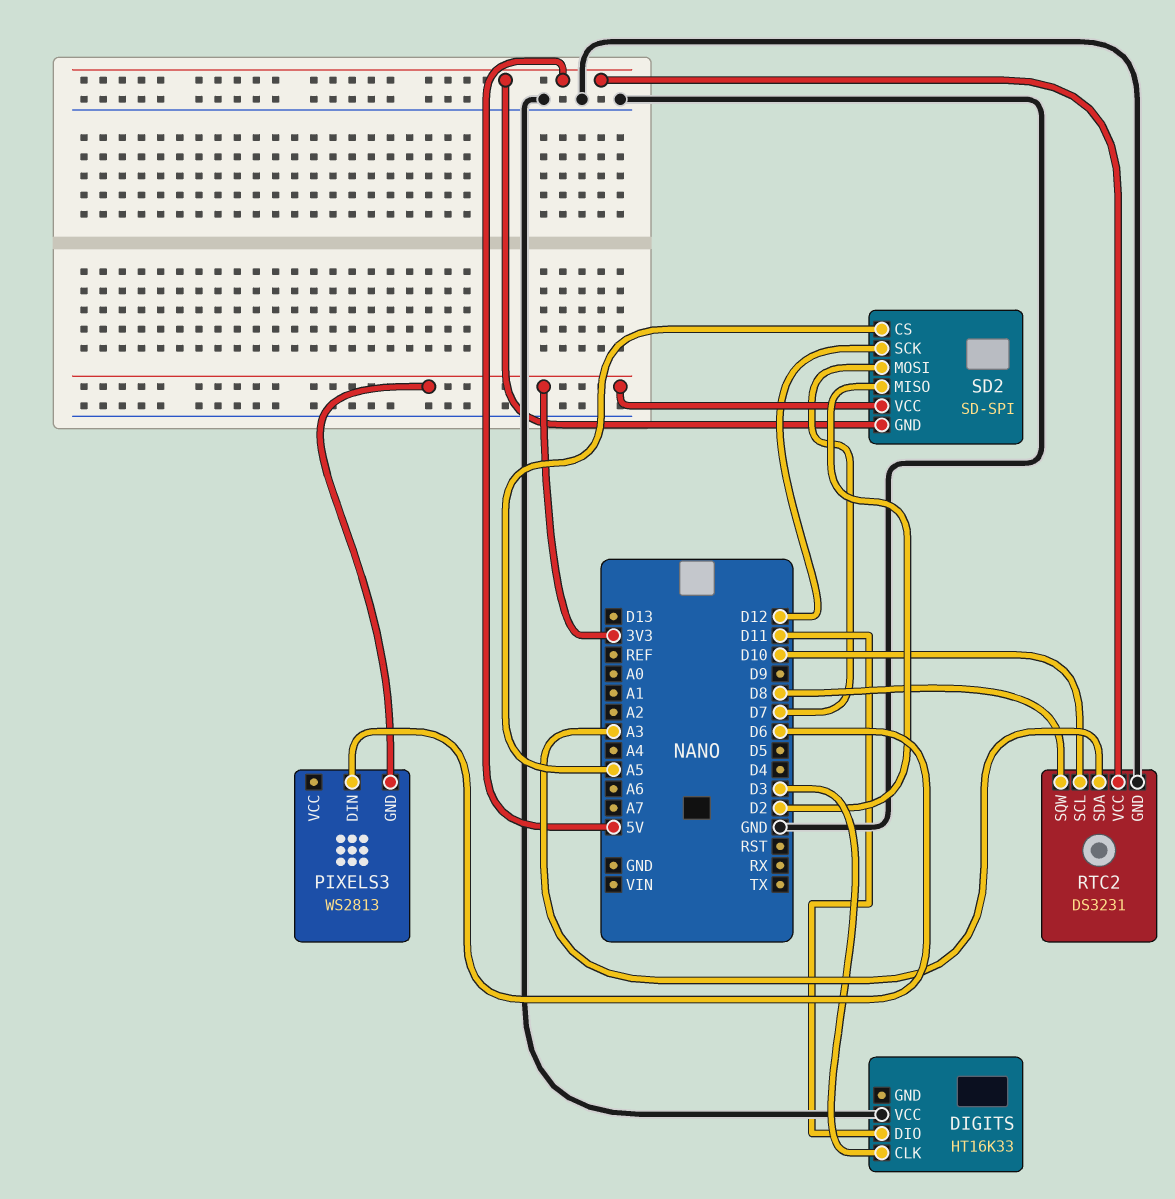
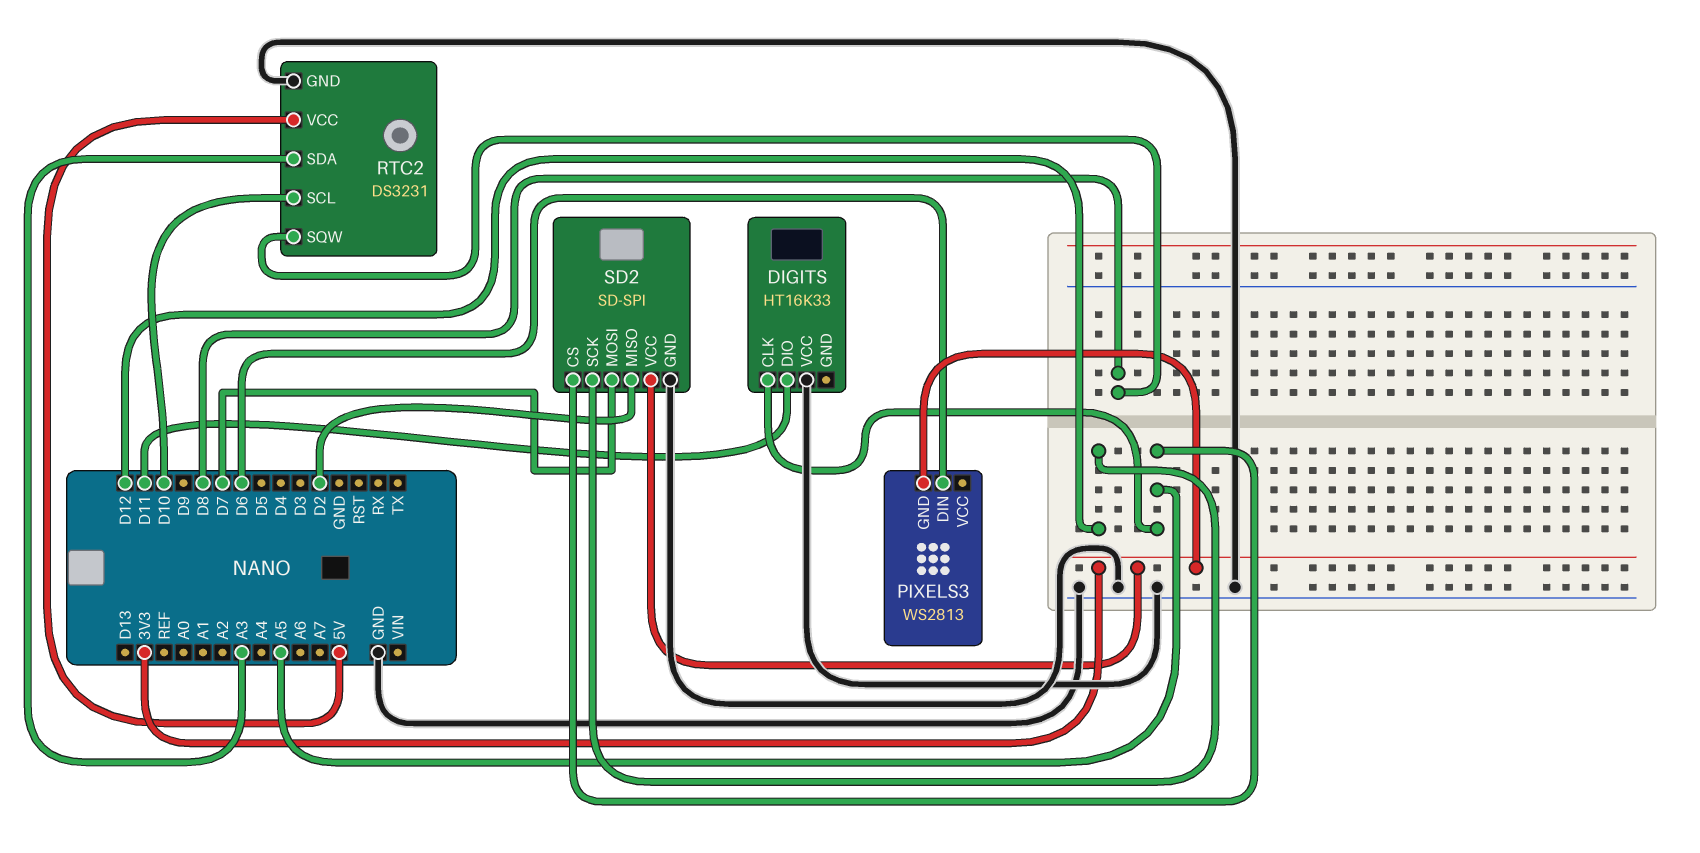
DIGITS pin CLK: D3 -> A5
SD2 pin GND: 5V -> GND

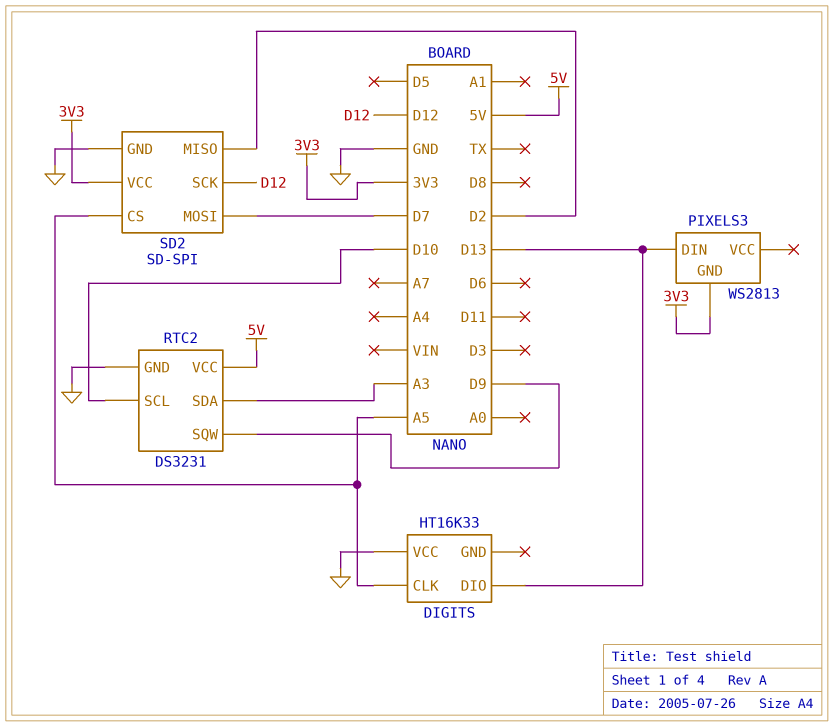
DIGITS pin DIO: D11 -> D13
PIXELS3 pin DIN: D6 -> D13
RTC2 pin SQW: D8 -> D9

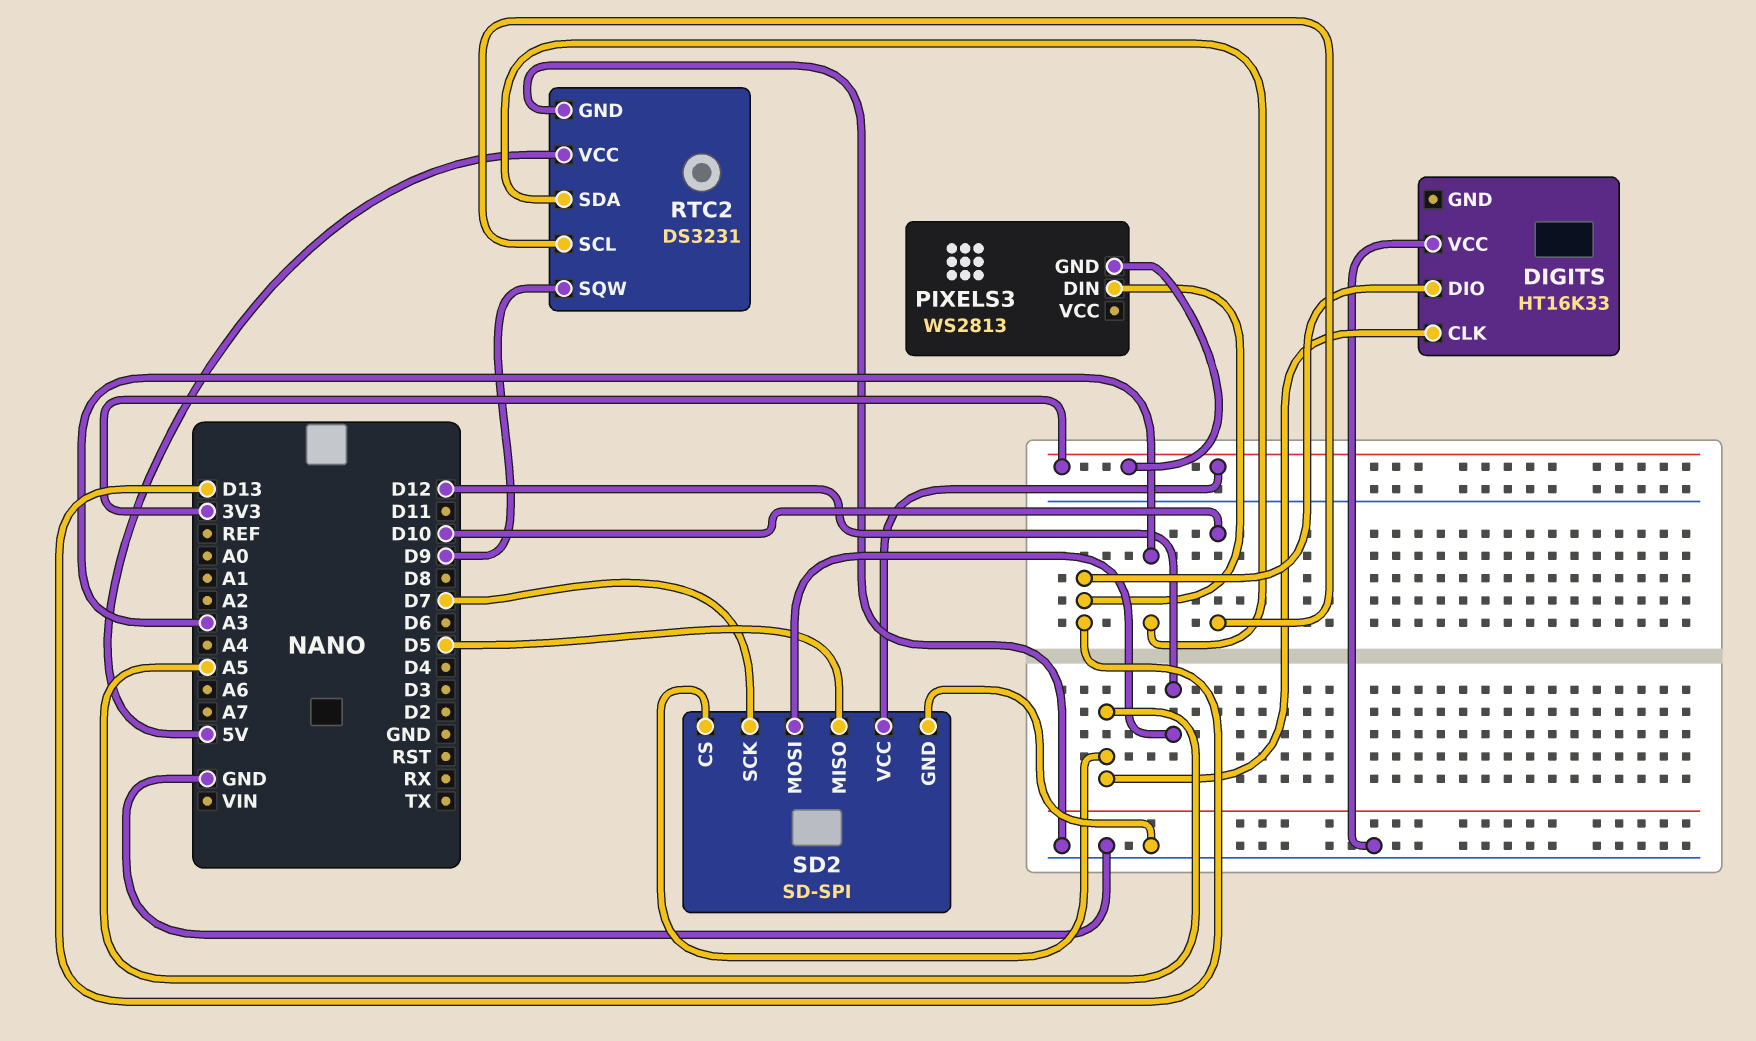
SD2 pin MISO: D2 -> D5
SD2 pin MOSI: D7 -> D12
SD2 pin SCK: D12 -> D7

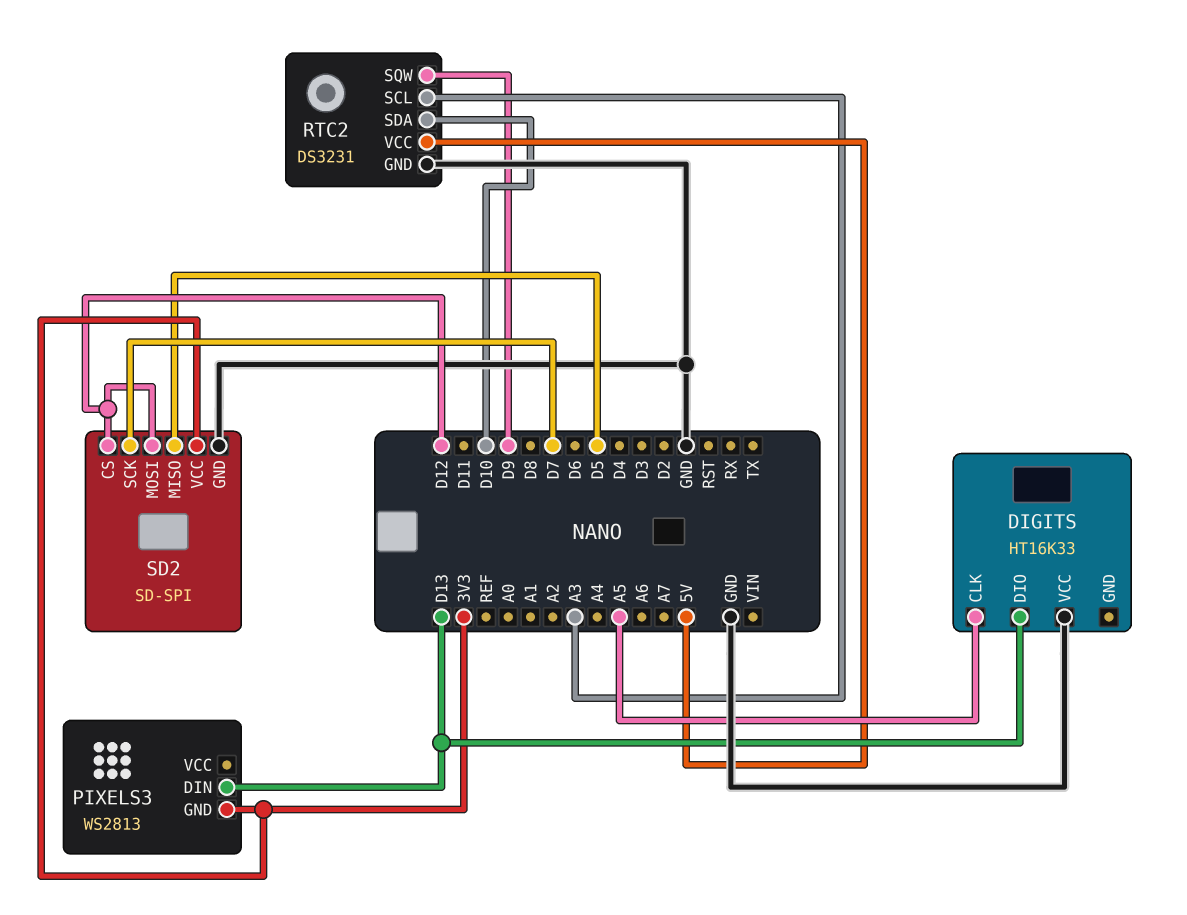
RTC2 pin SCL: D10 -> A3
RTC2 pin SDA: A3 -> D10
SD2 pin CS: A5 -> D12

